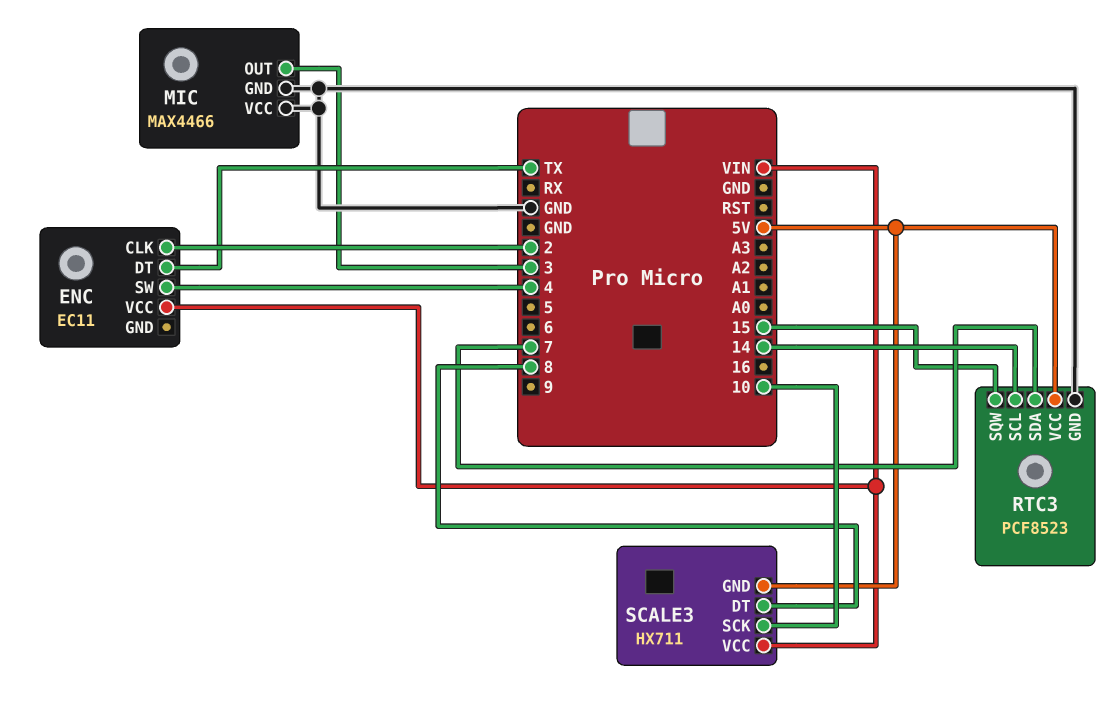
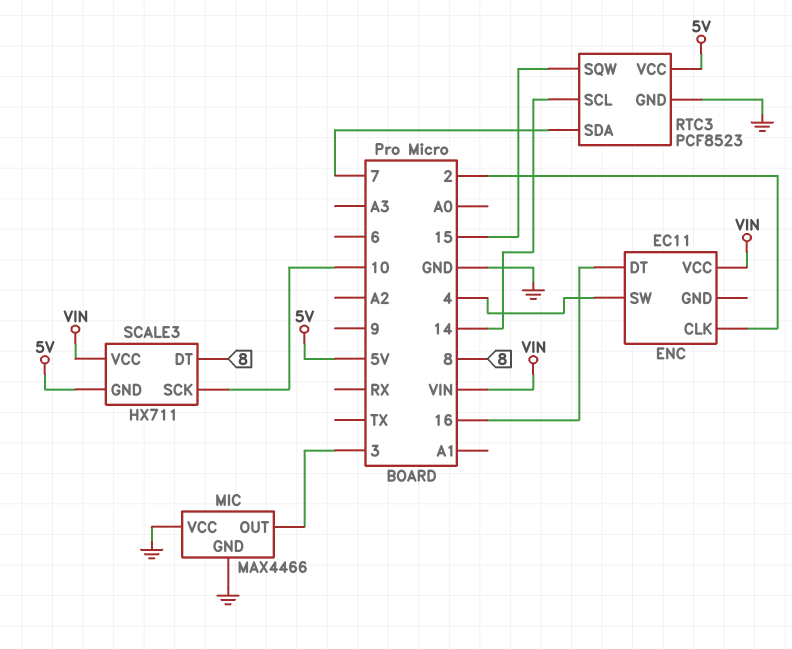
ENC pin DT: TX -> 16

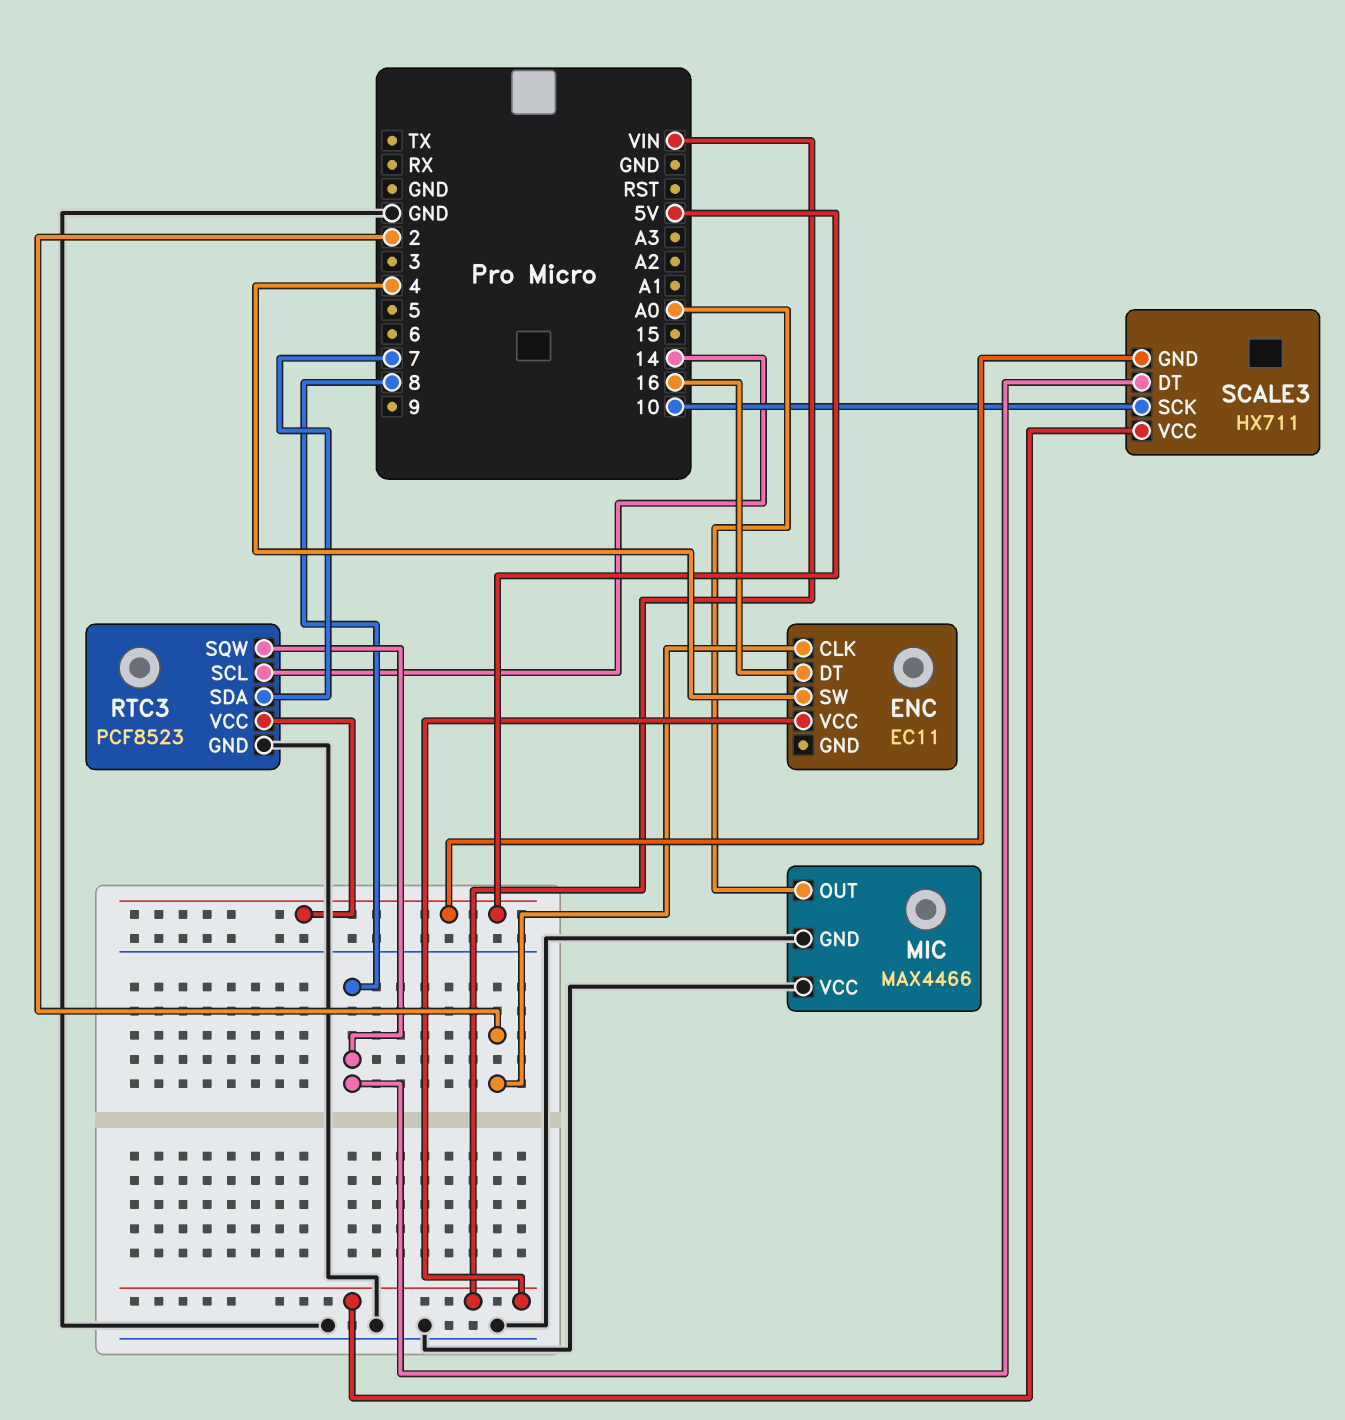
MIC pin OUT: 3 -> A0
RTC3 pin SQW: 15 -> 8

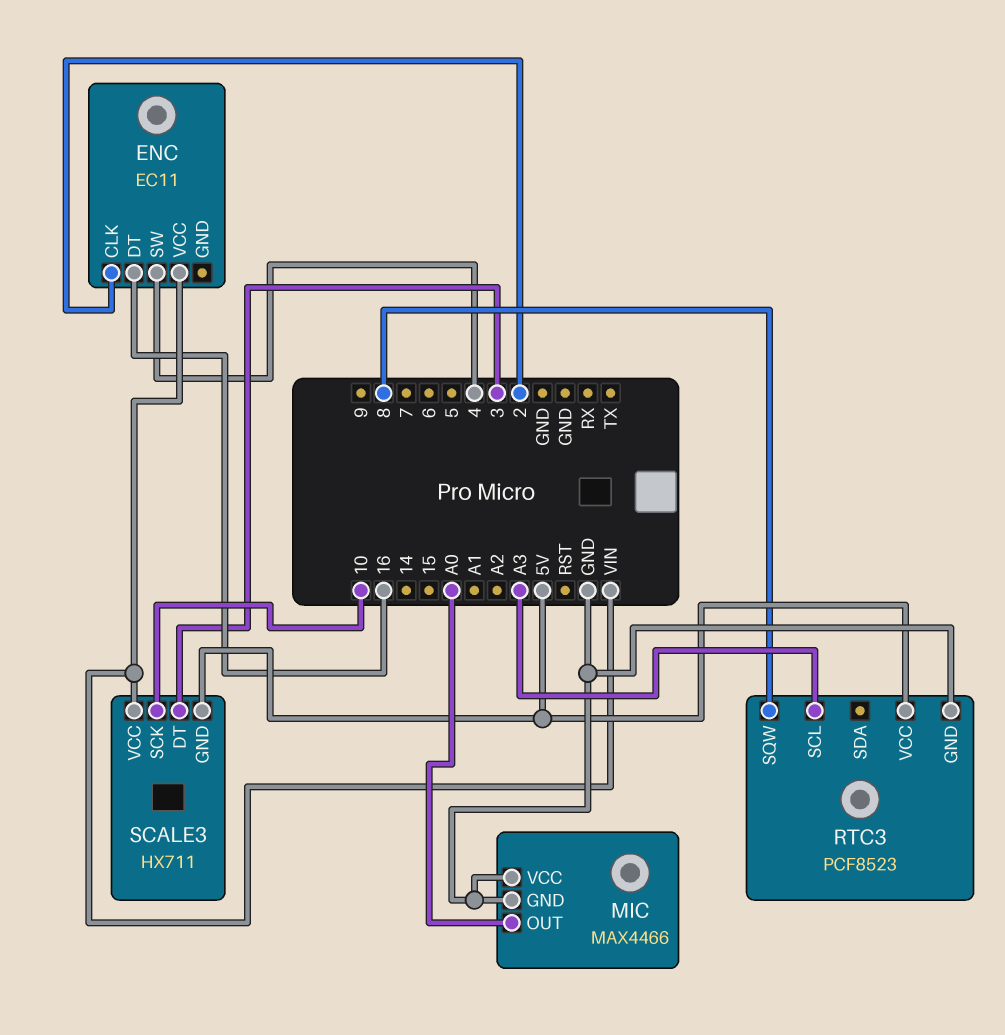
RTC3 pin SCL: 14 -> A3
RTC3 pin SDA: 7 -> none
SCALE3 pin DT: 8 -> 3

